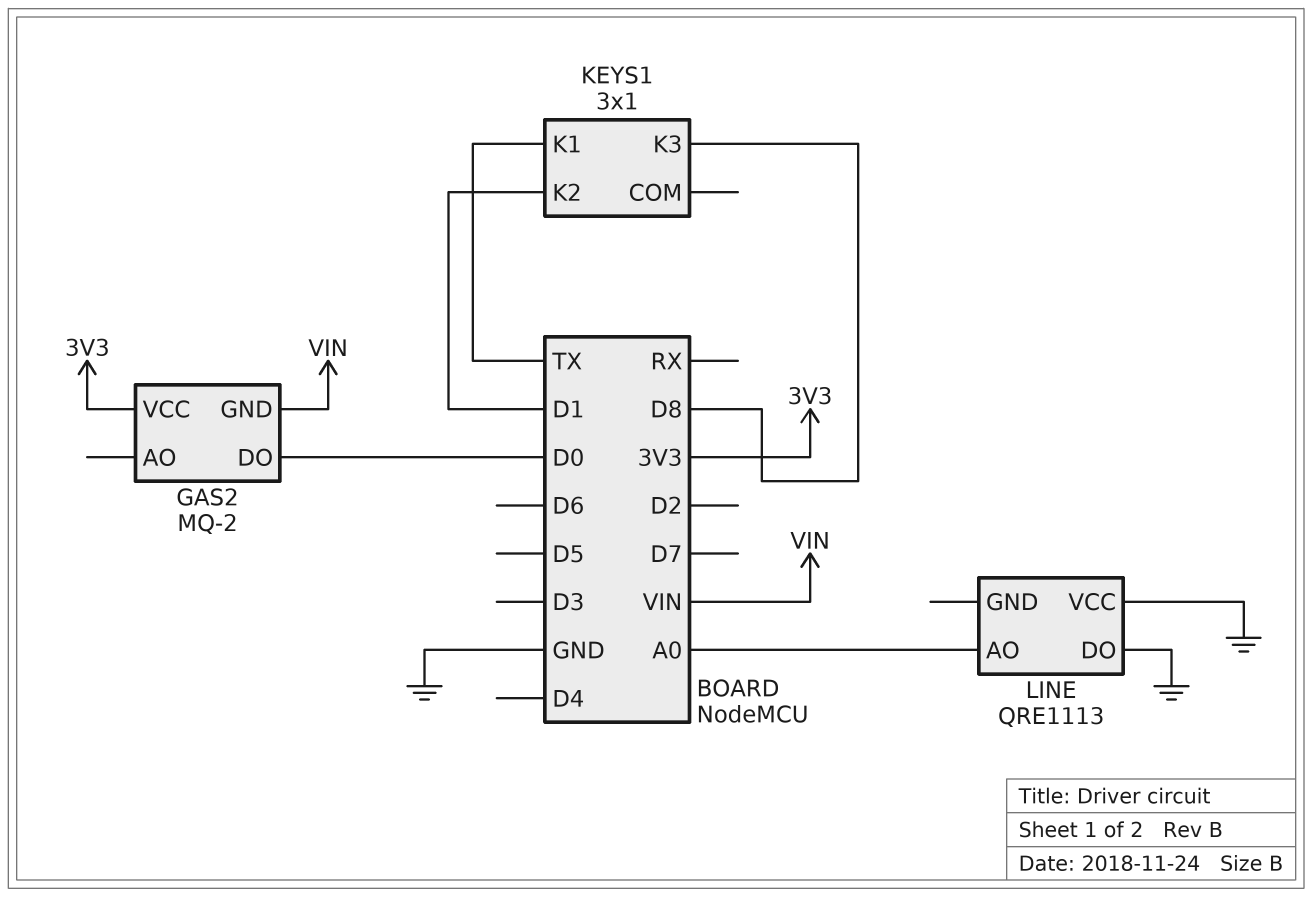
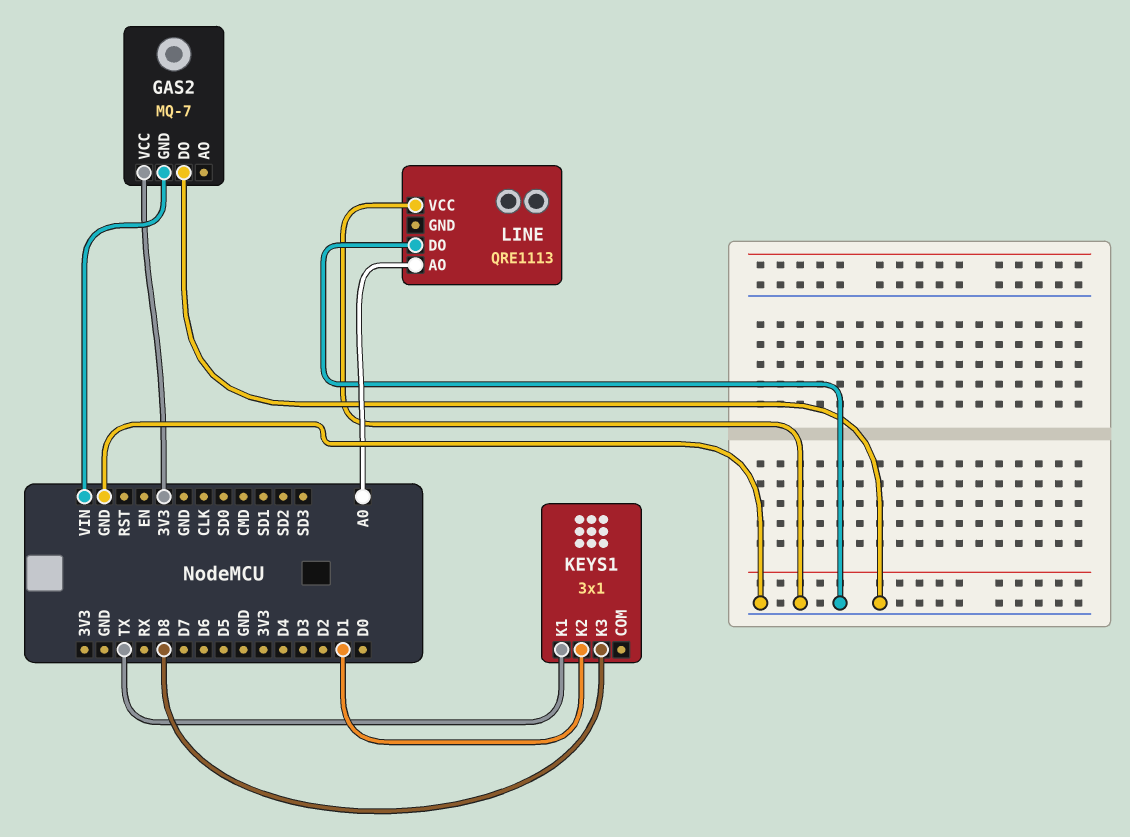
GAS2: MQ-2 -> MQ-7
GAS2 pin DO: D0 -> GND

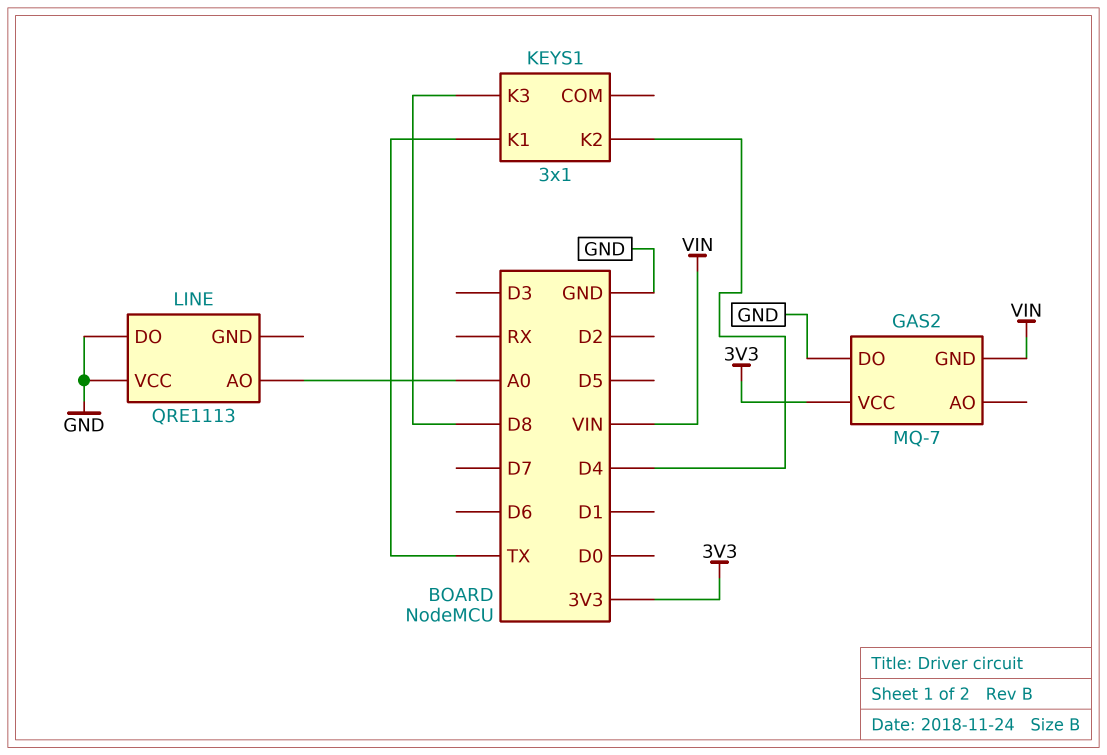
KEYS1 pin K2: D1 -> D4

